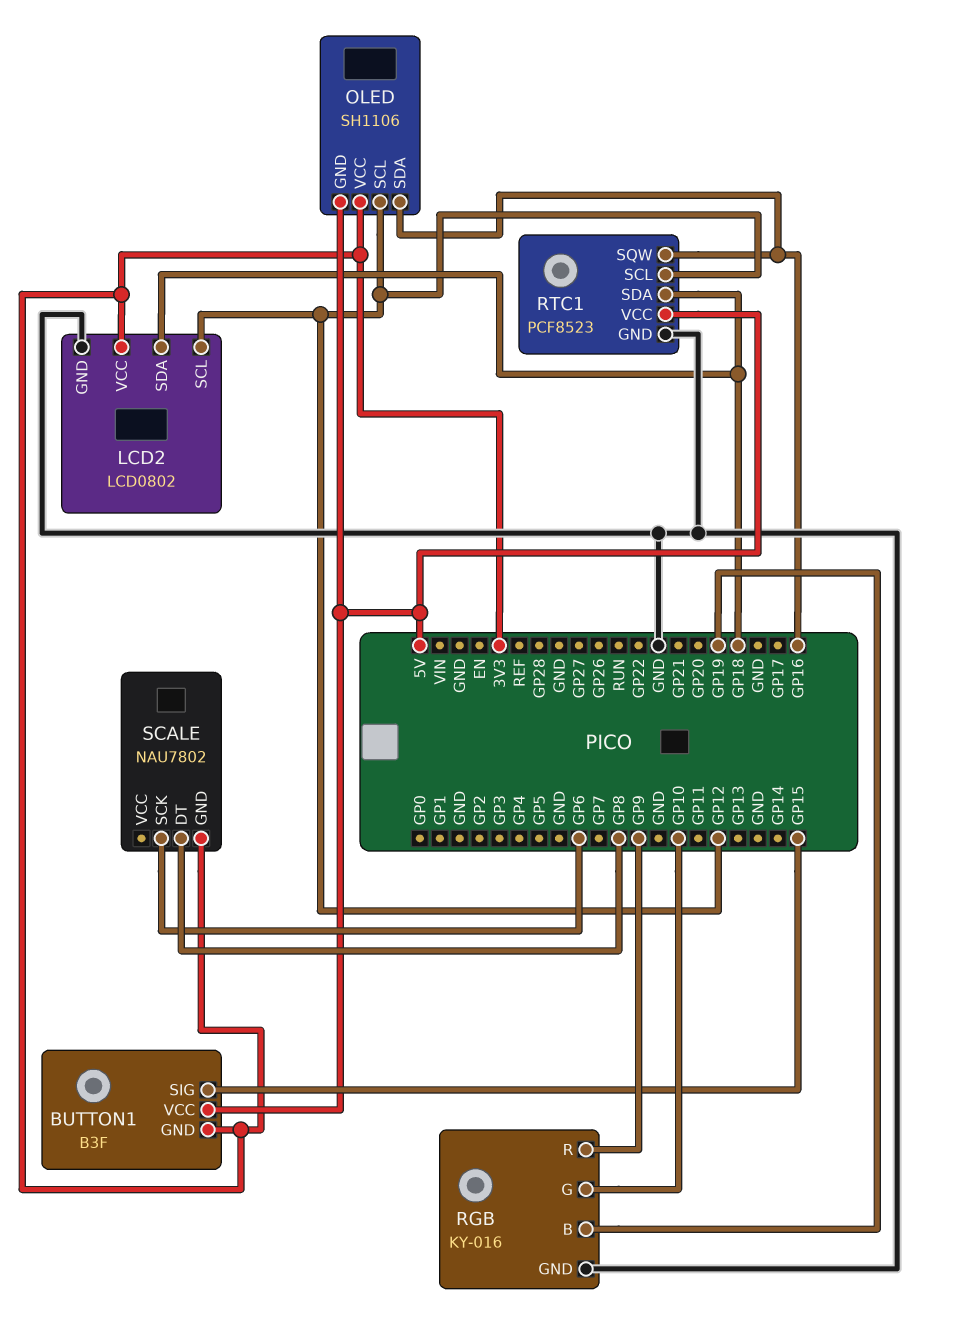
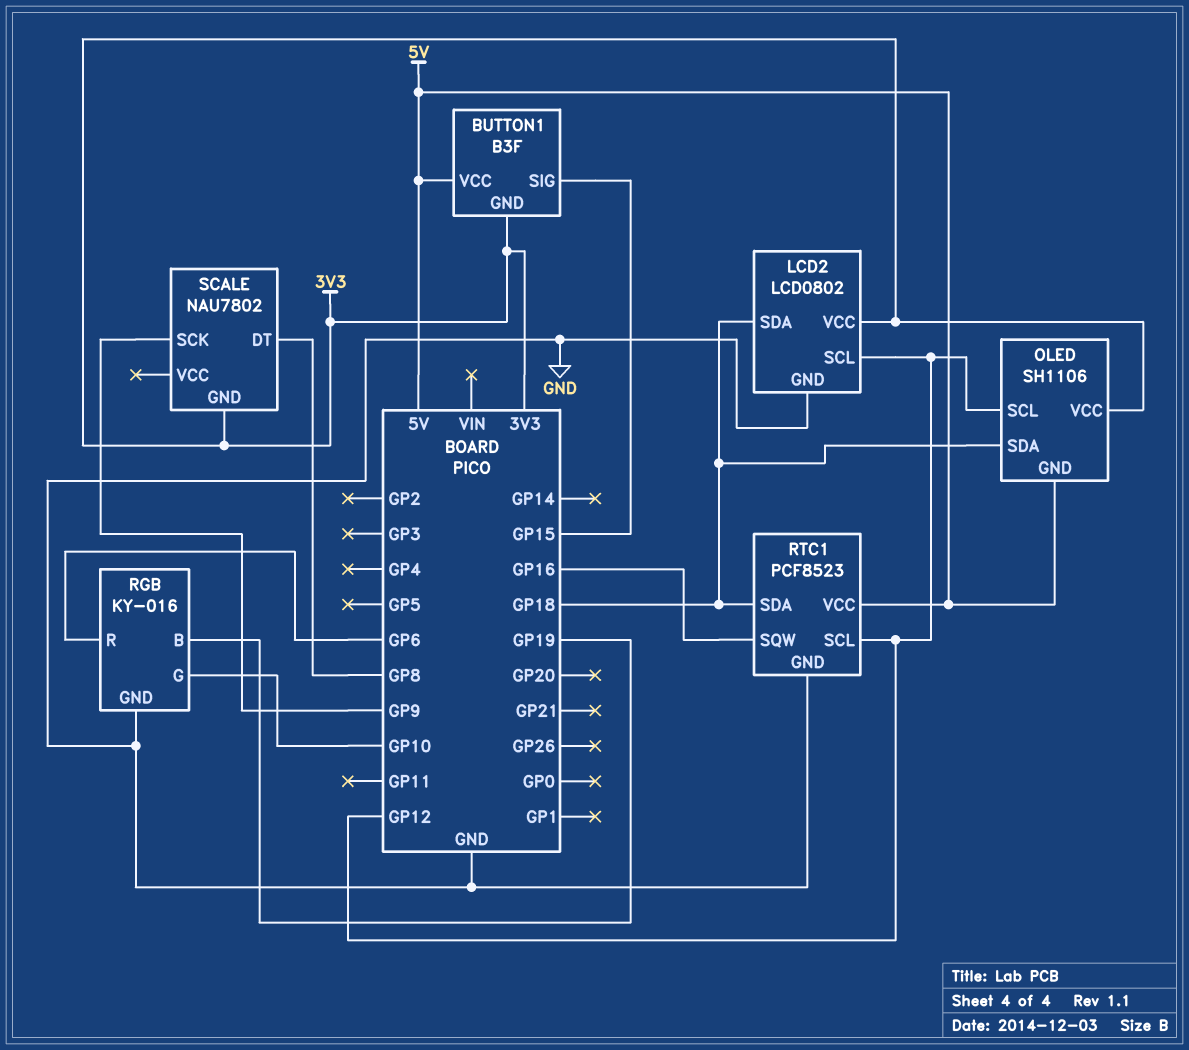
OLED pin SDA: GP16 -> GP18
RGB pin R: GP9 -> GP6
SCALE pin SCK: GP6 -> GP9

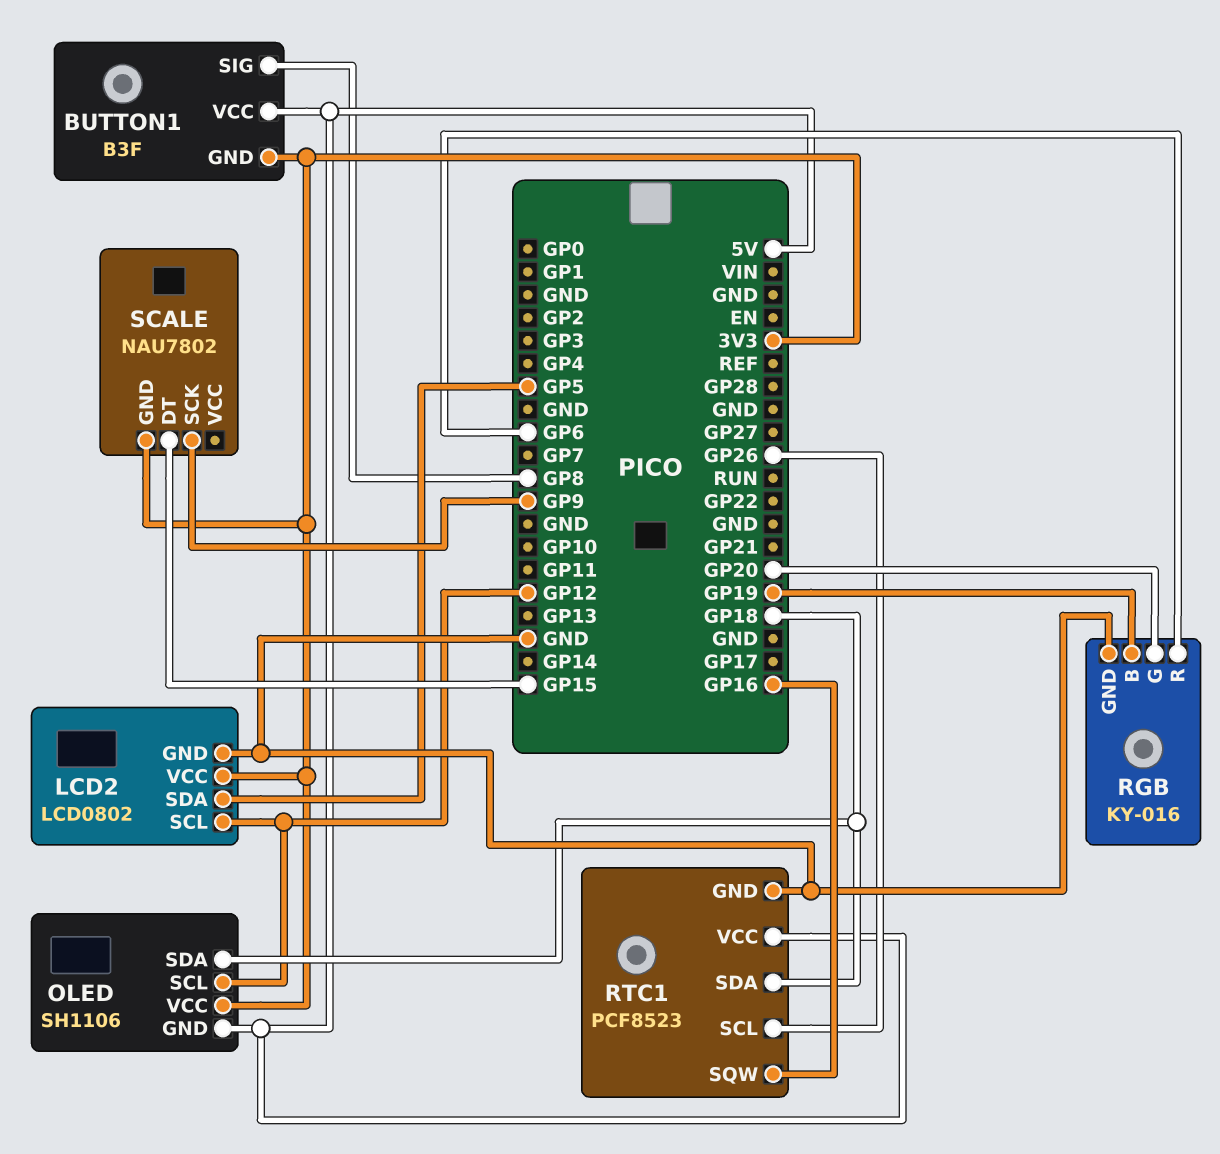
BUTTON1 pin SIG: GP15 -> GP8
LCD2 pin SDA: GP18 -> GP5
RGB pin G: GP10 -> GP20
RTC1 pin SCL: GP12 -> GP26
SCALE pin DT: GP8 -> GP15

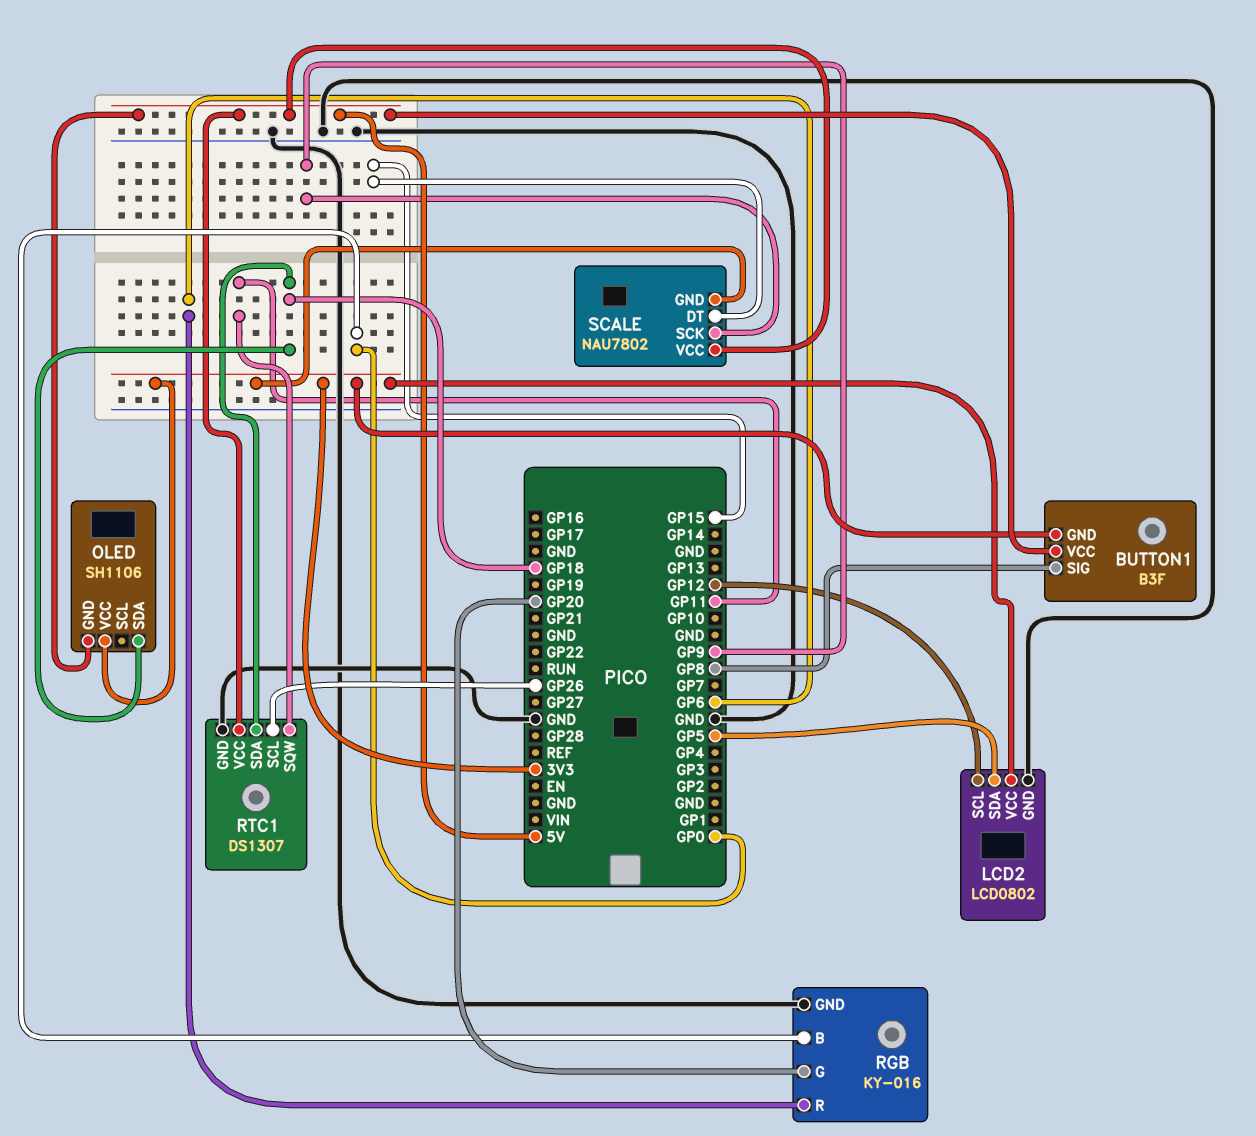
OLED pin SCL: GP12 -> none
RGB pin B: GP19 -> GP0
RTC1: PCF8523 -> DS1307
RTC1 pin SQW: GP16 -> GP11
SCALE pin VCC: none -> 5V

